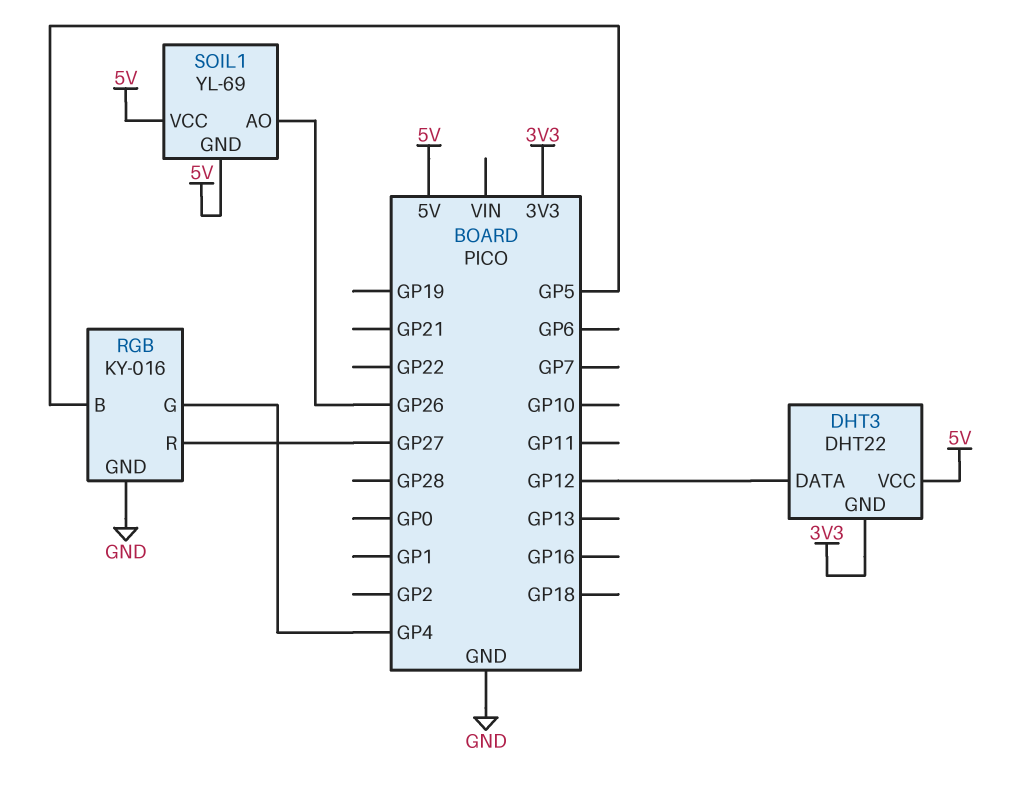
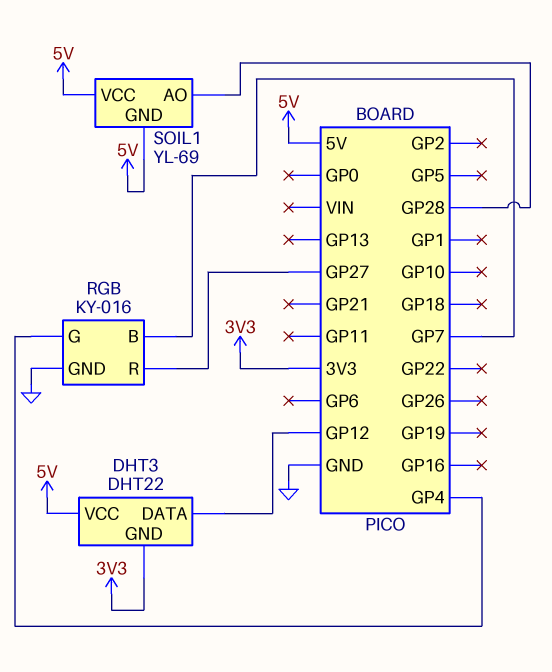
RGB pin B: GP5 -> GP7
SOIL1 pin AO: GP26 -> GP28

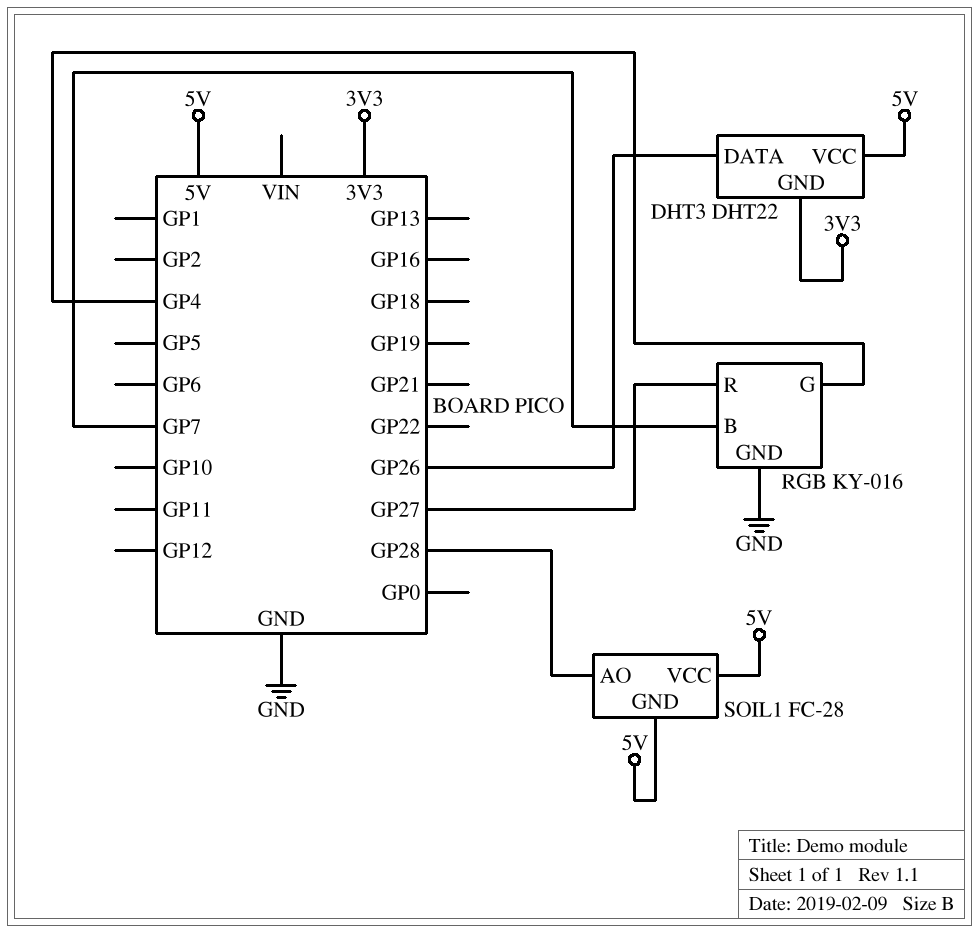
DHT3 pin DATA: GP12 -> GP26
SOIL1: YL-69 -> FC-28

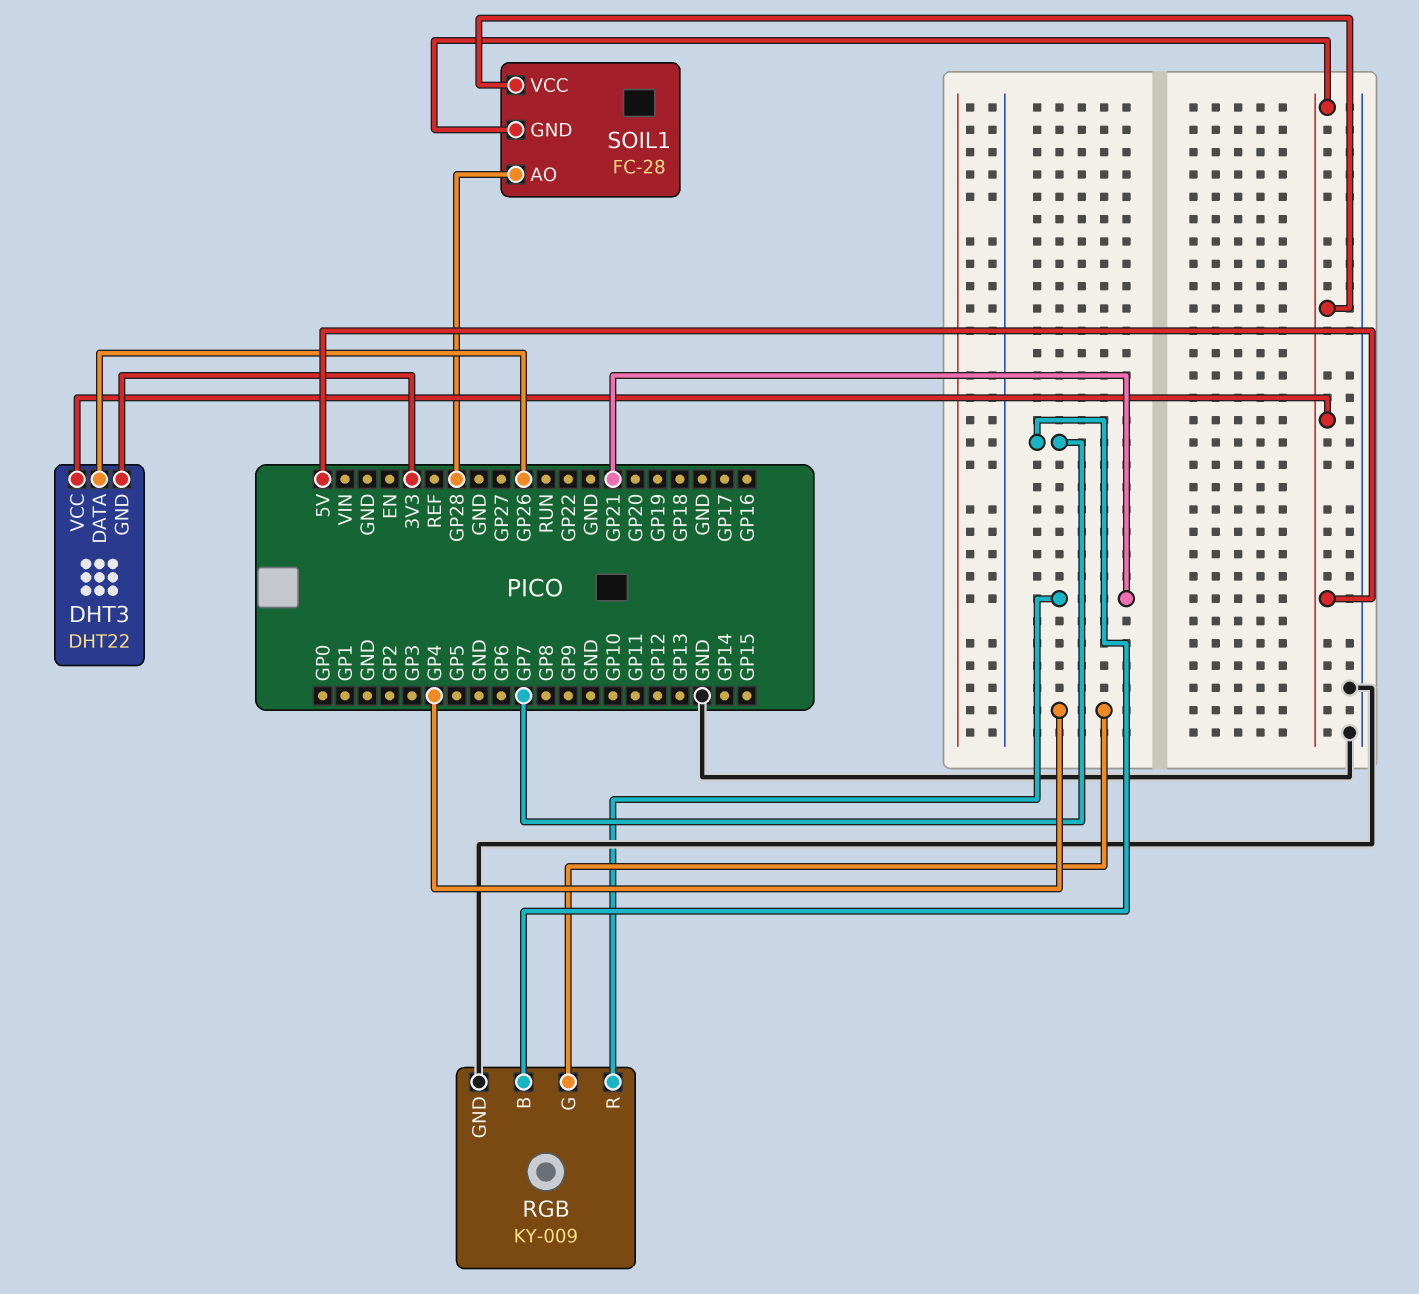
RGB: KY-016 -> KY-009
RGB pin R: GP27 -> GP21

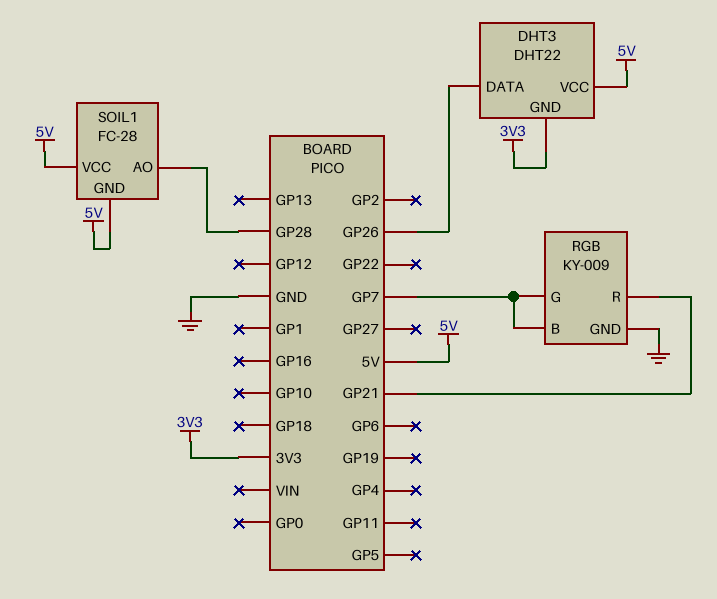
RGB pin G: GP4 -> GP7

